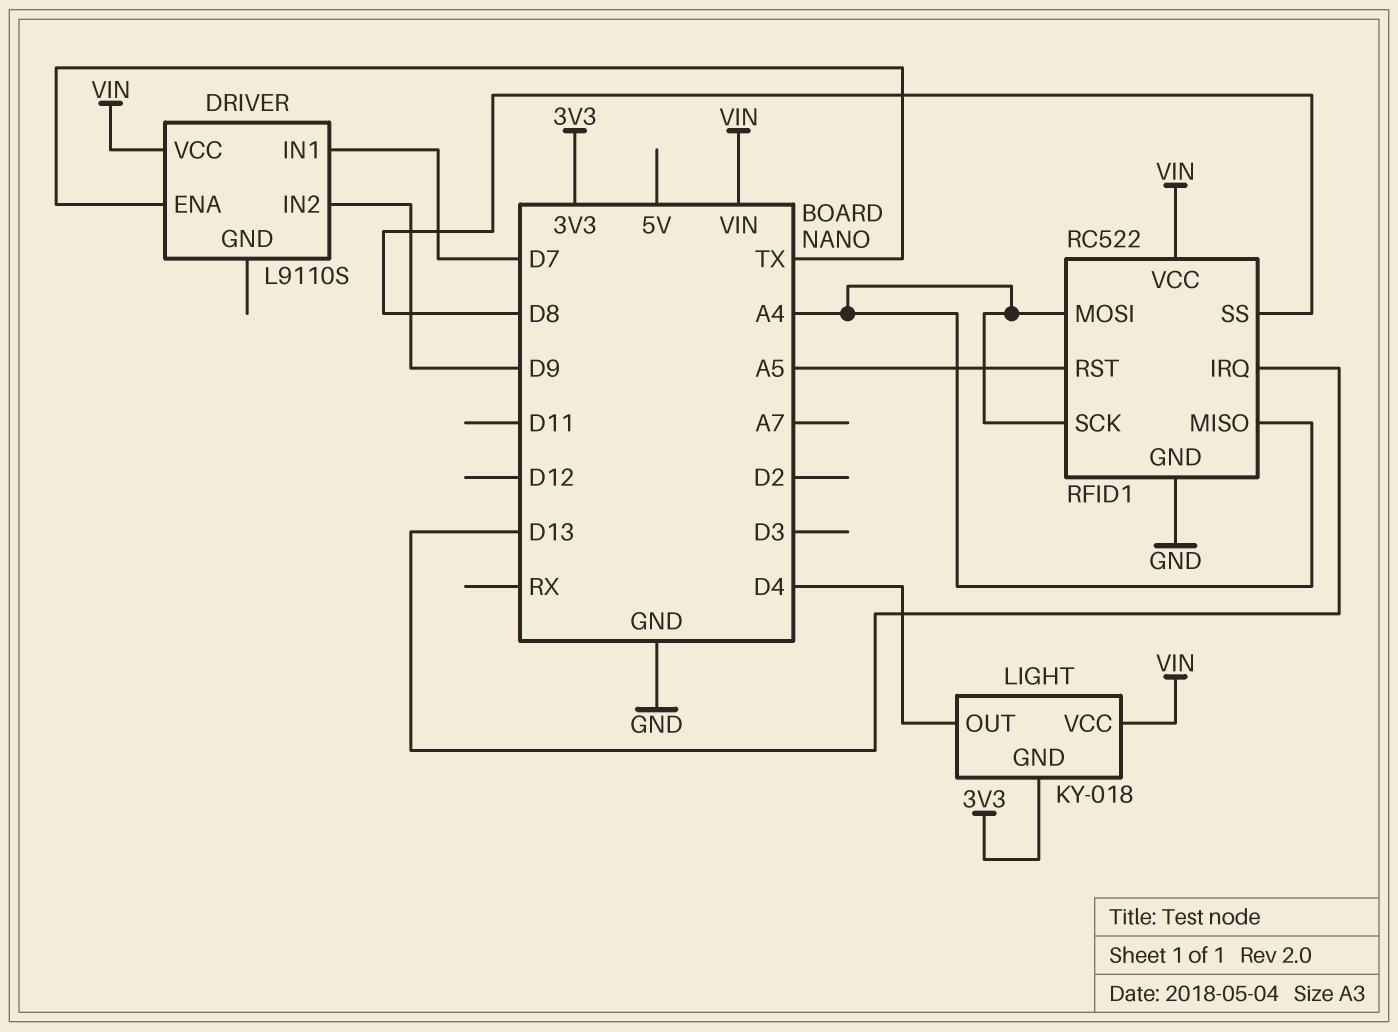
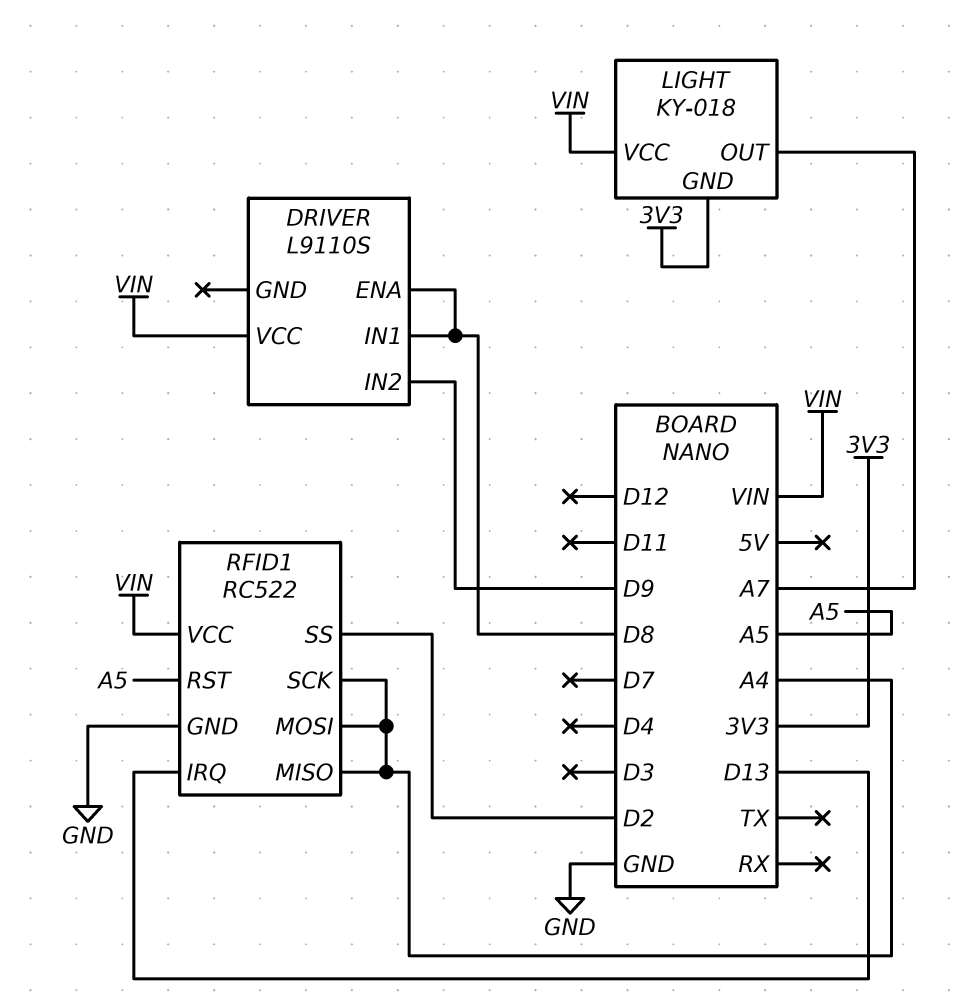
DRIVER pin ENA: TX -> D8
DRIVER pin IN1: D7 -> D8
LIGHT pin OUT: D4 -> A7
RFID1 pin SS: D8 -> D2

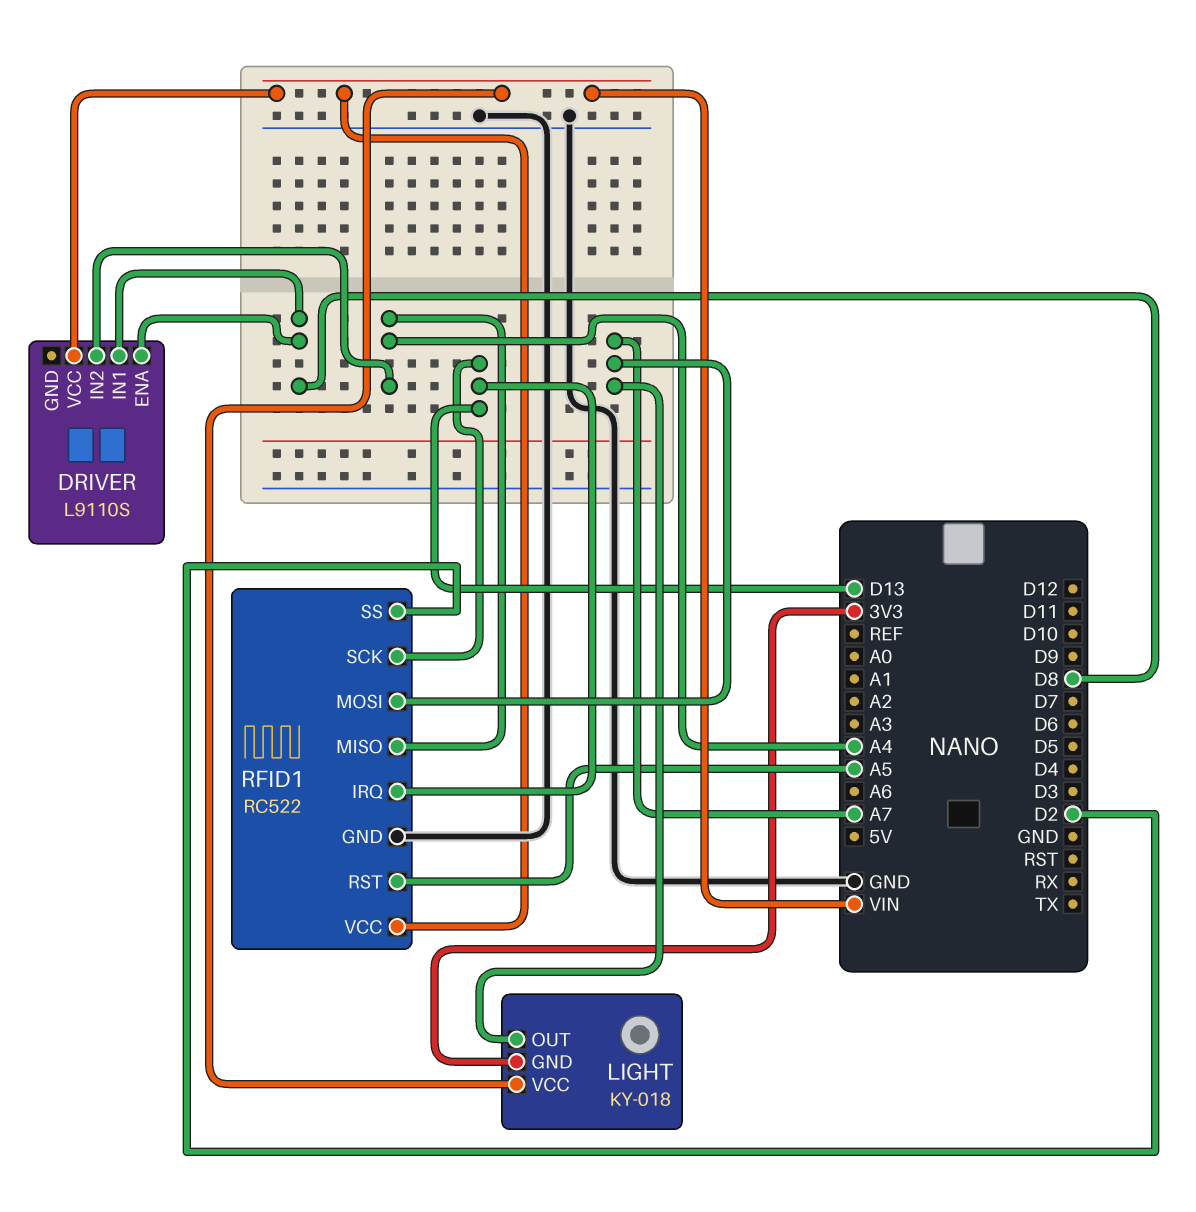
DRIVER pin IN2: D9 -> A4
RFID1 pin MOSI: A4 -> A7
RFID1 pin SCK: A4 -> D13

